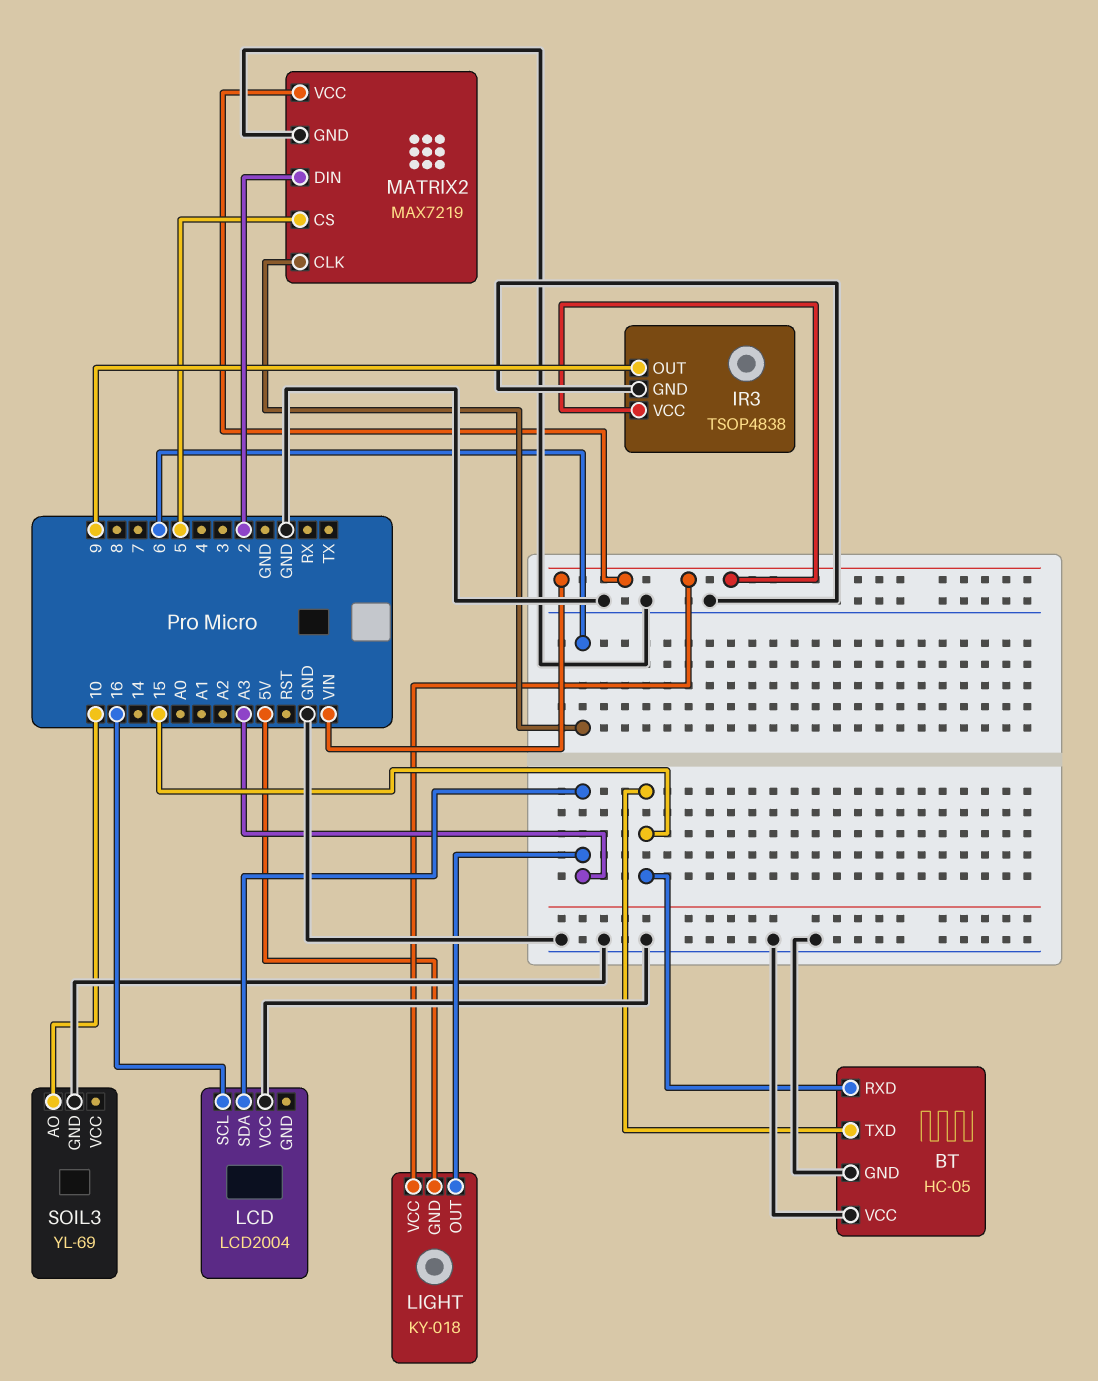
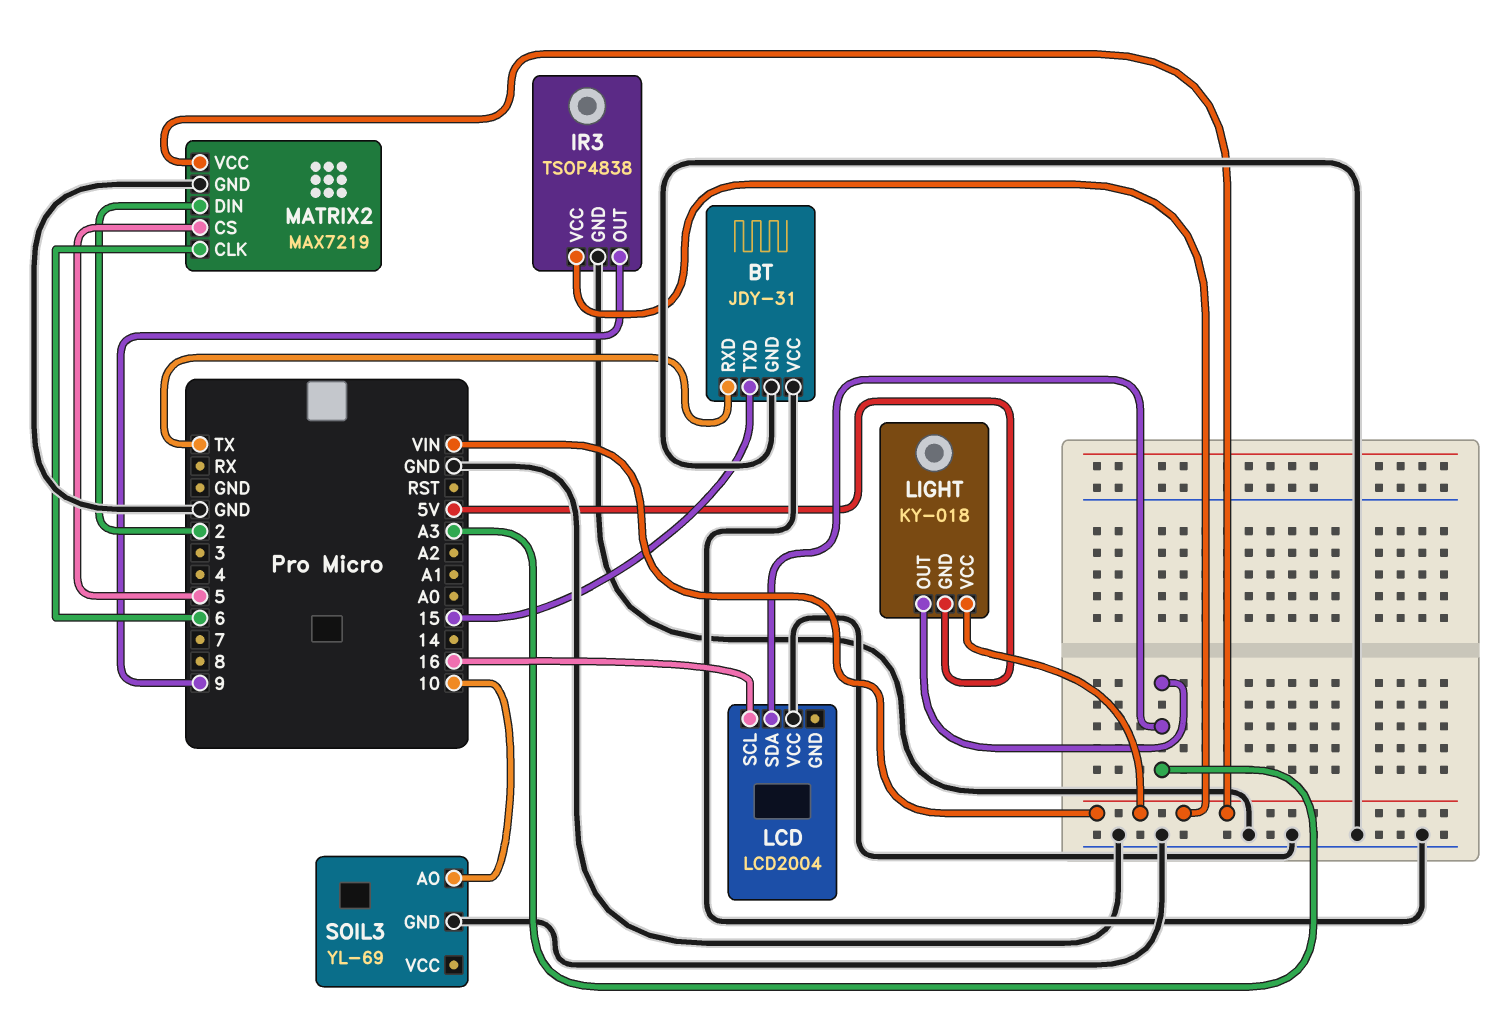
BT: HC-05 -> JDY-31
BT pin RXD: 15 -> TX

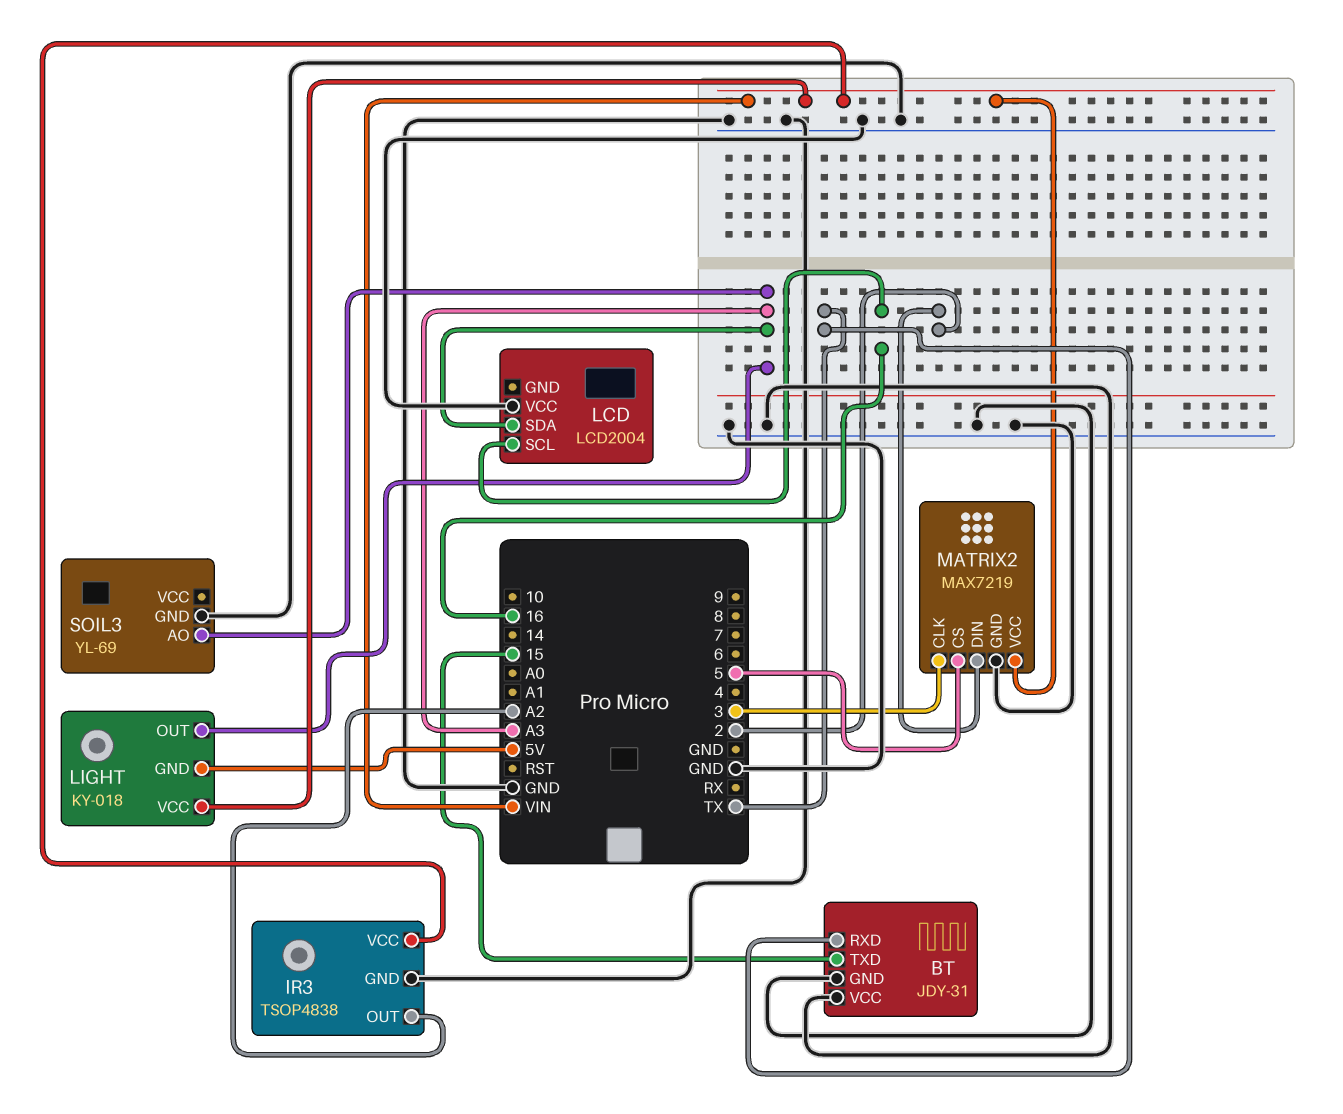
IR3 pin OUT: 9 -> A2
MATRIX2 pin CLK: 6 -> 3
SOIL3 pin AO: 10 -> A3

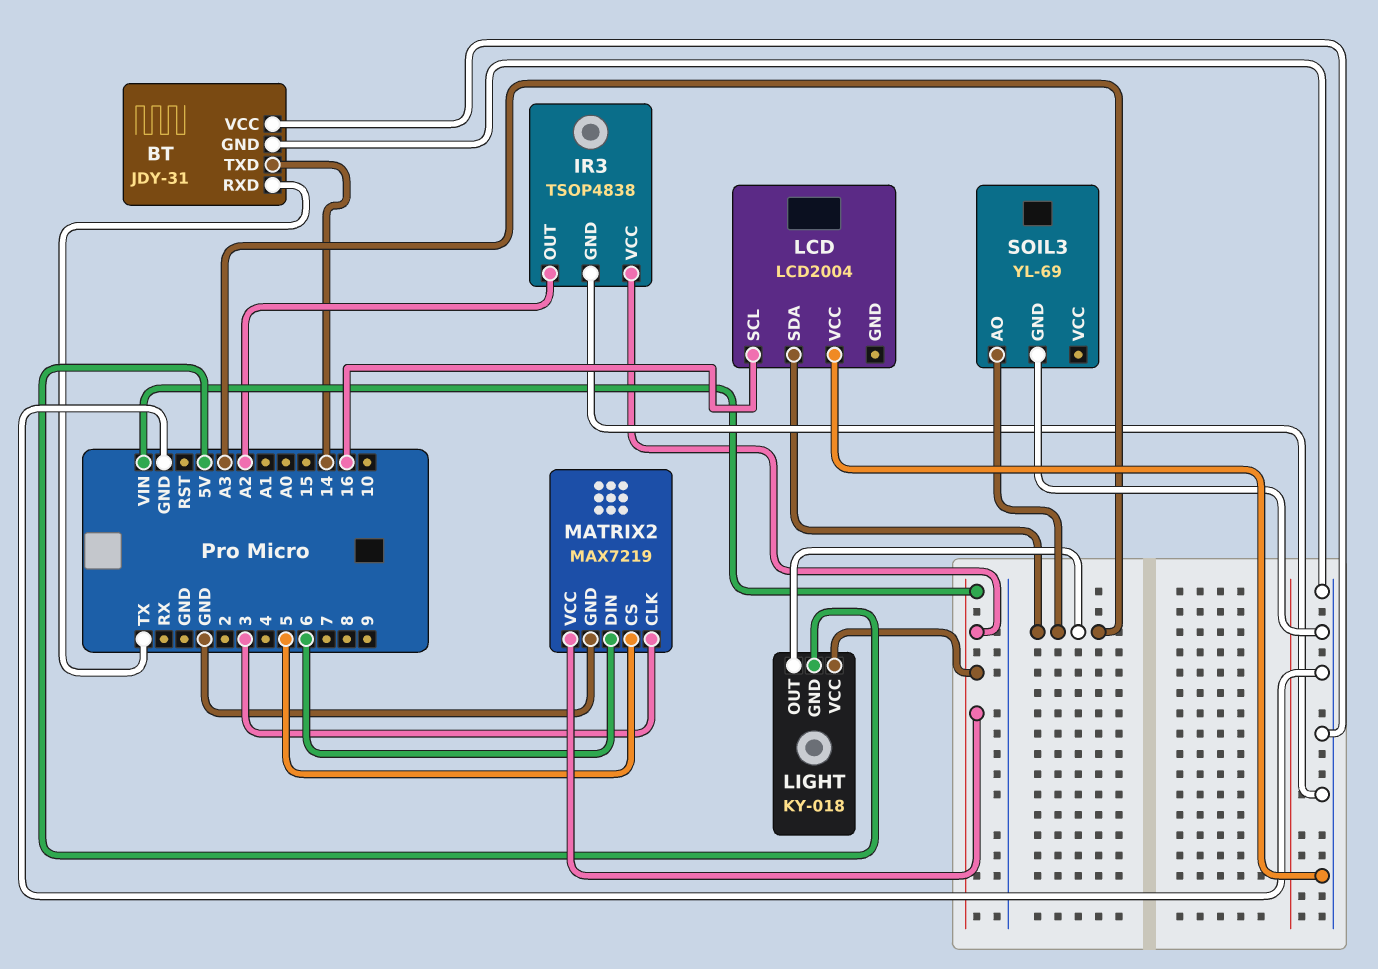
BT pin TXD: 15 -> 14
MATRIX2 pin DIN: 2 -> 6

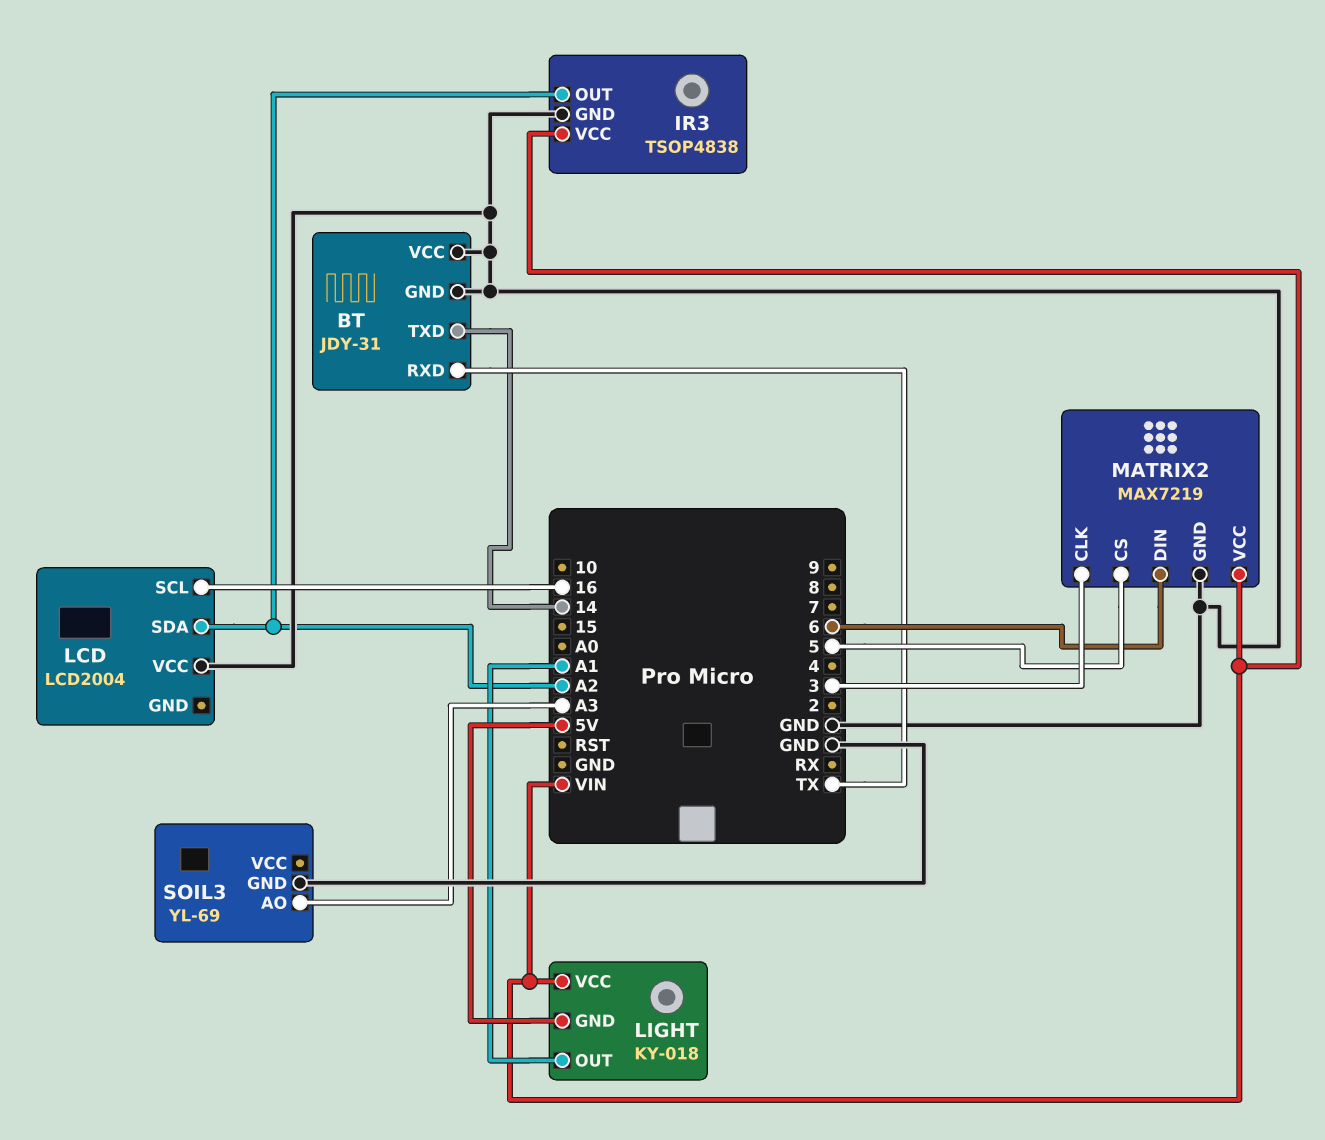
LCD pin SDA: A3 -> A2
LIGHT pin OUT: A3 -> A1

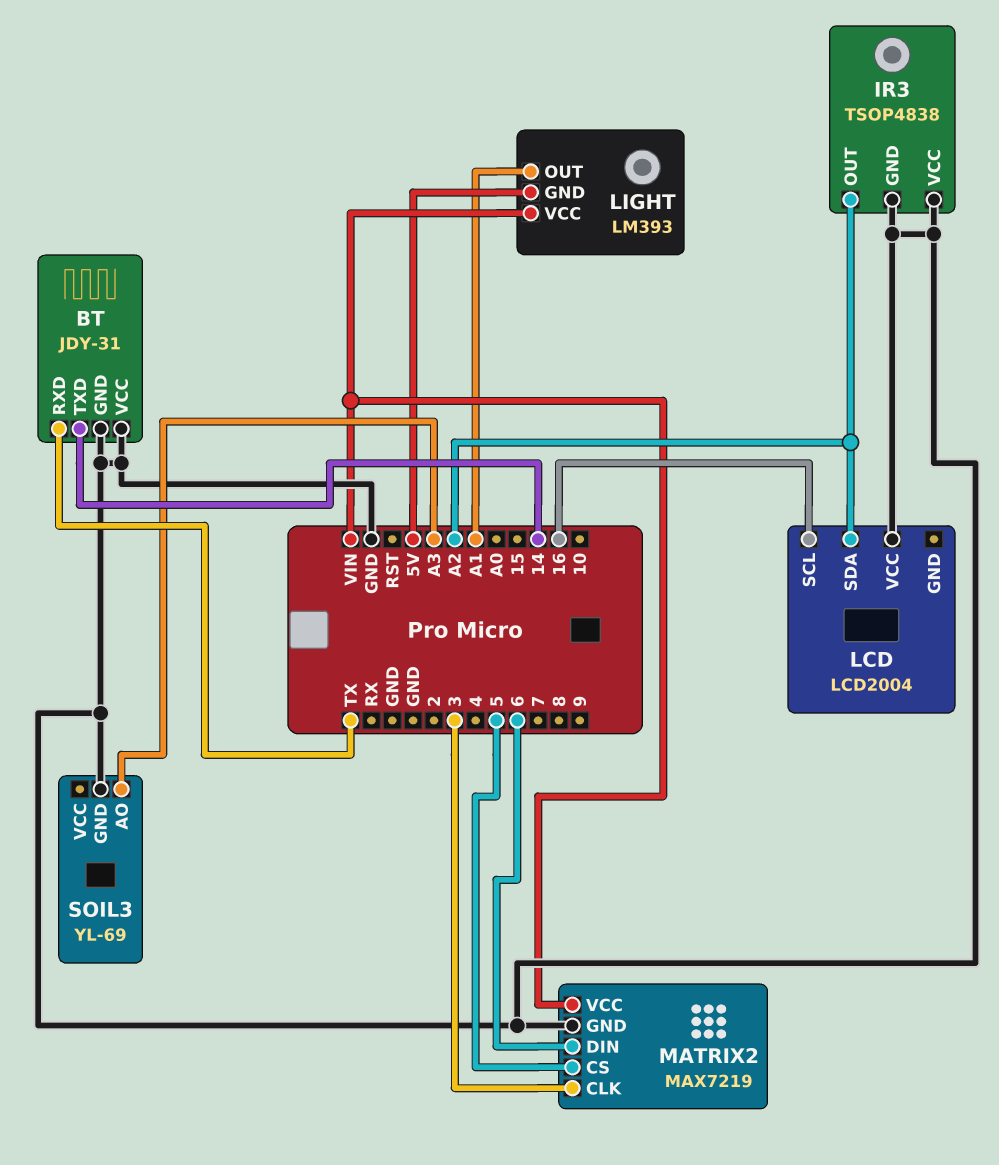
IR3 pin VCC: VIN -> GND
LIGHT: KY-018 -> LM393

